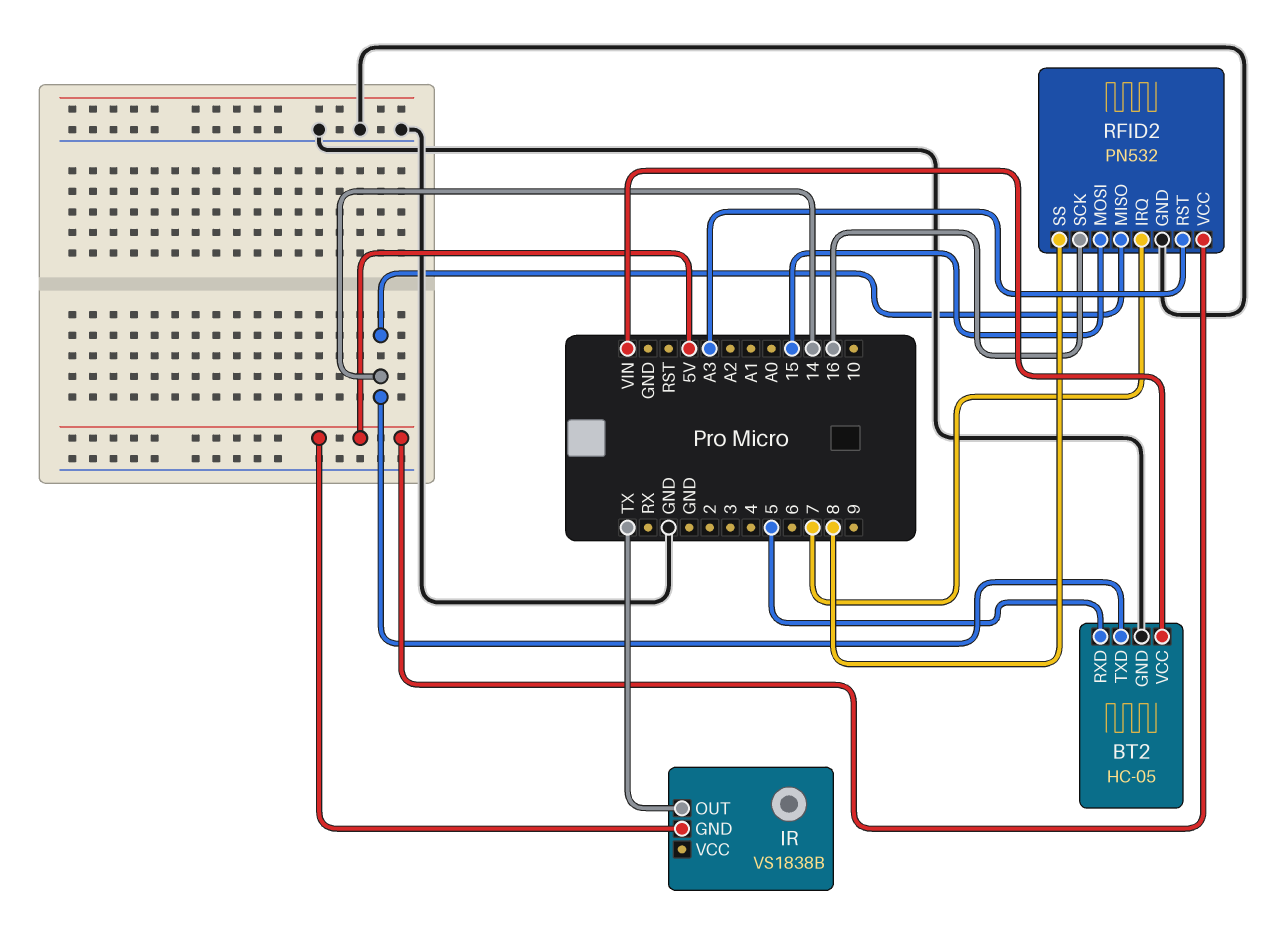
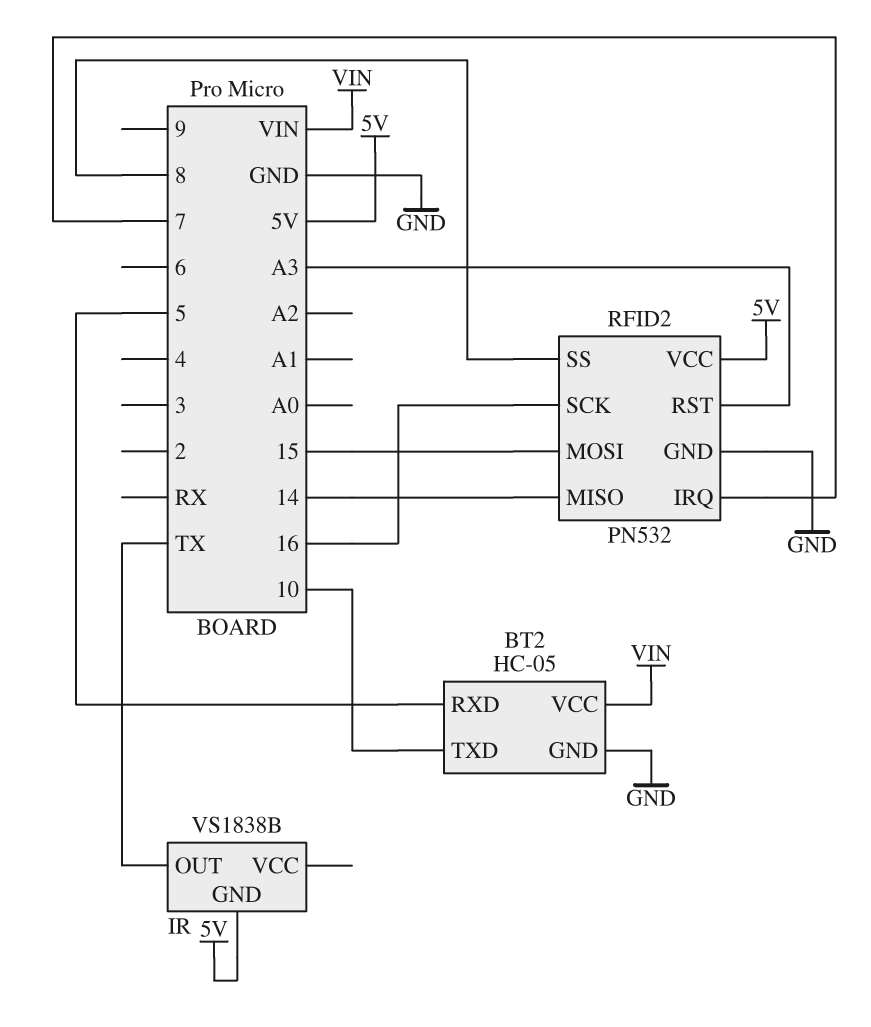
BT2 pin TXD: 14 -> 10

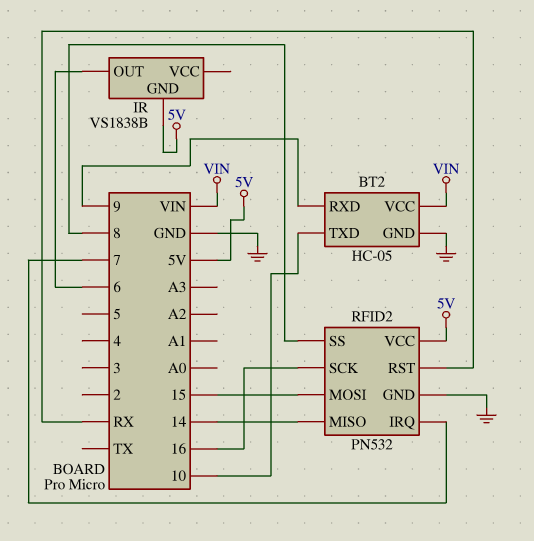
BT2 pin RXD: 5 -> 9
IR pin OUT: TX -> 6
RFID2 pin RST: A3 -> RX

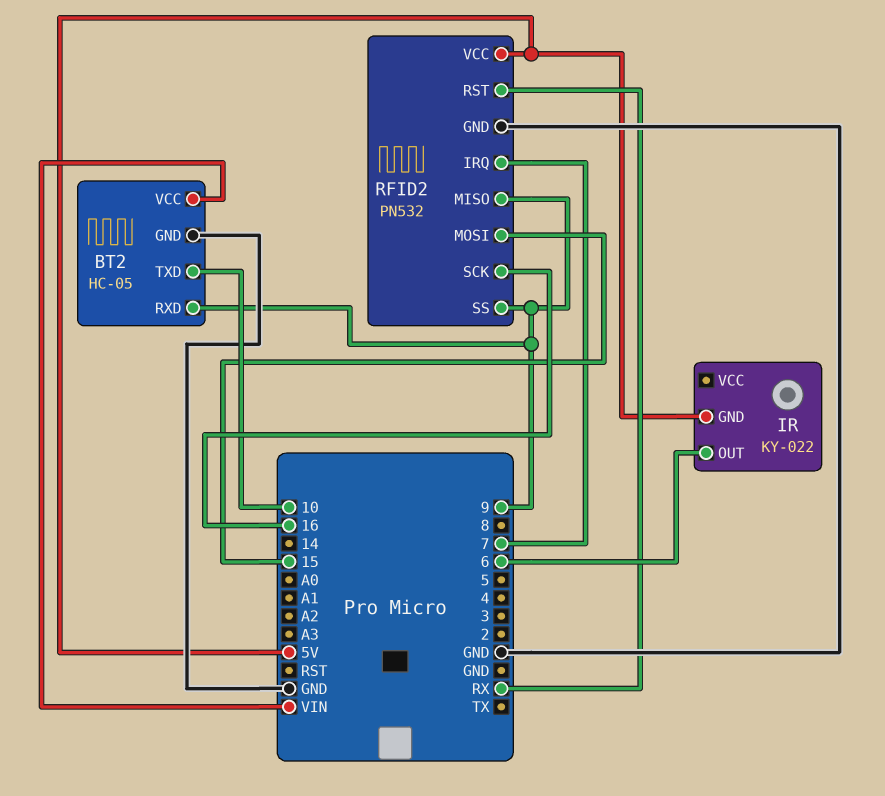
IR: VS1838B -> KY-022
RFID2 pin MISO: 14 -> 9
RFID2 pin SS: 8 -> 9

